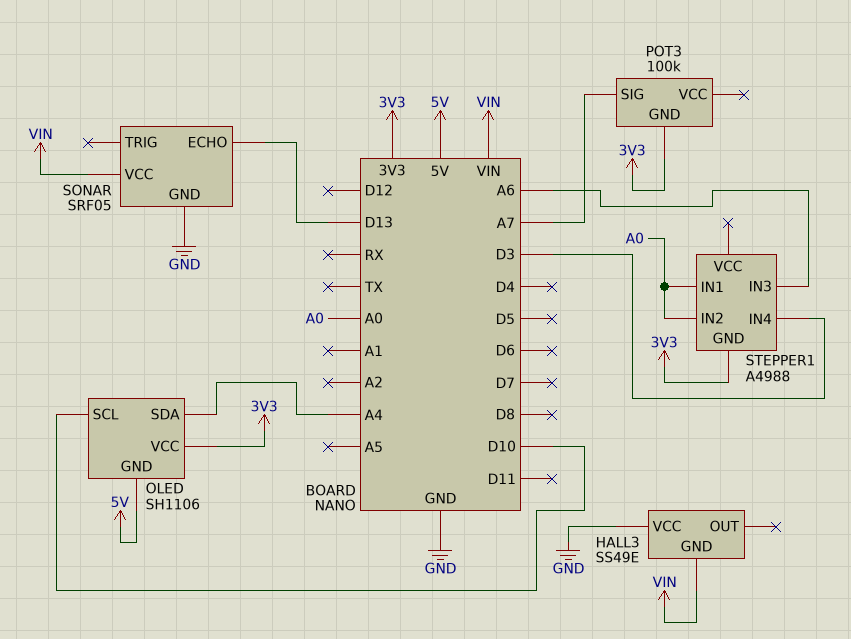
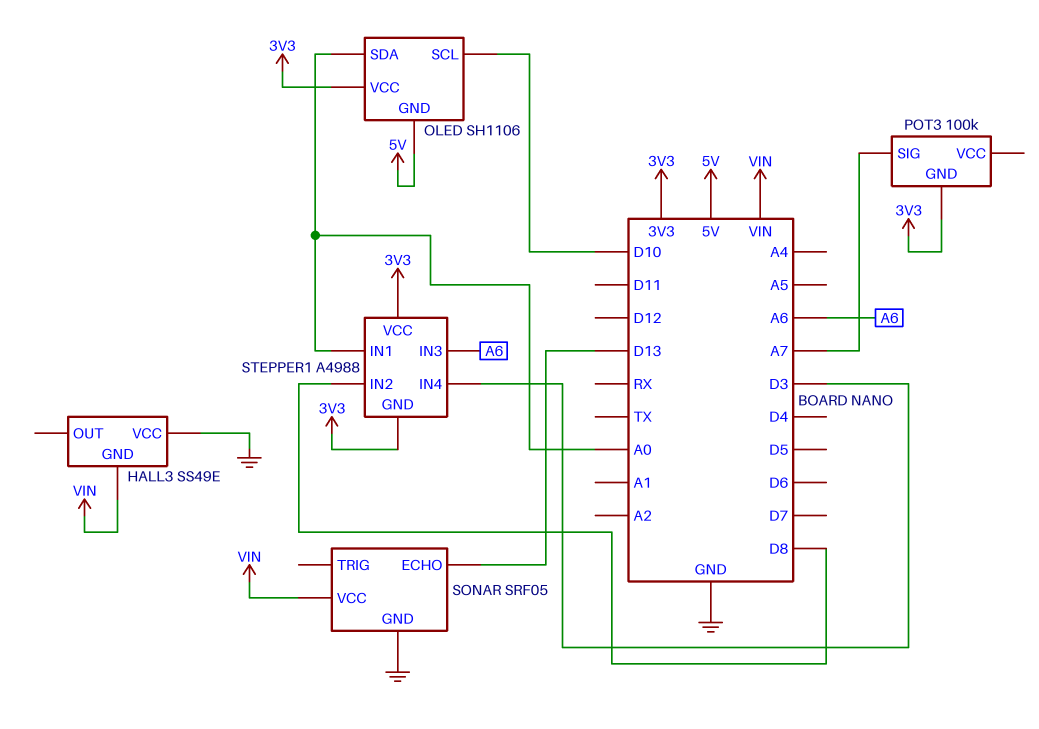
OLED pin SDA: A4 -> A0
STEPPER1 pin IN2: A0 -> D8
STEPPER1 pin VCC: none -> 3V3

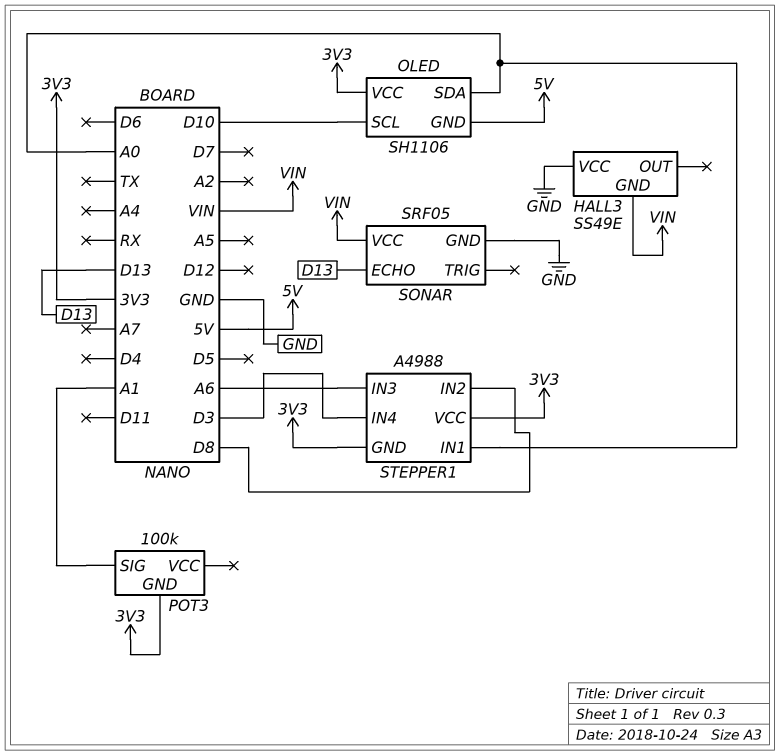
POT3 pin SIG: A7 -> A1

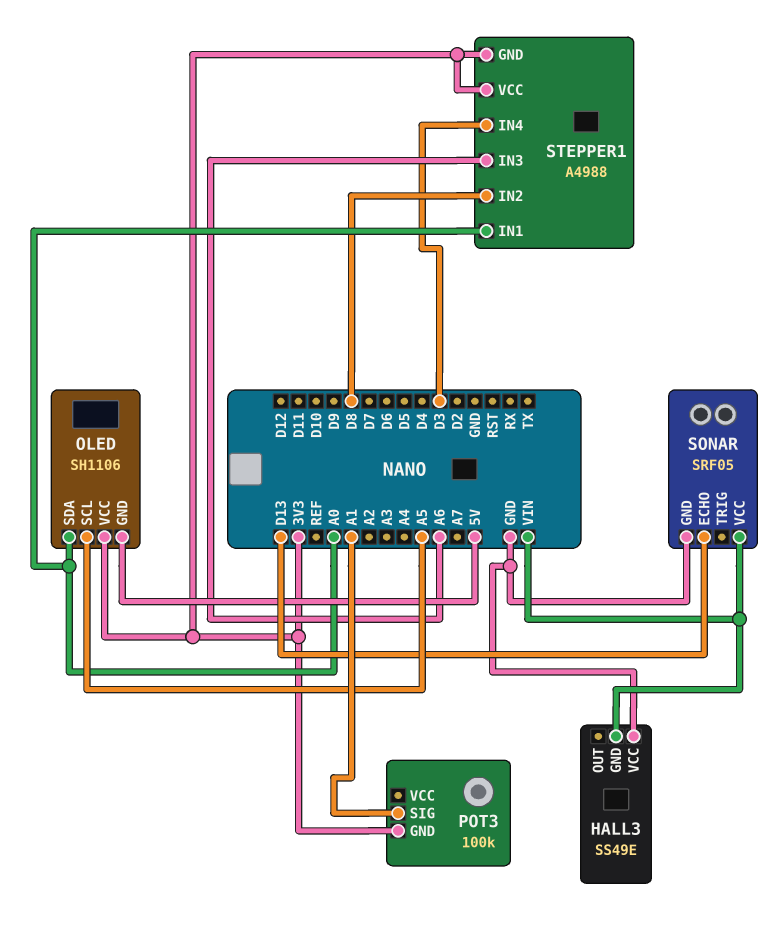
OLED pin SCL: D10 -> A5

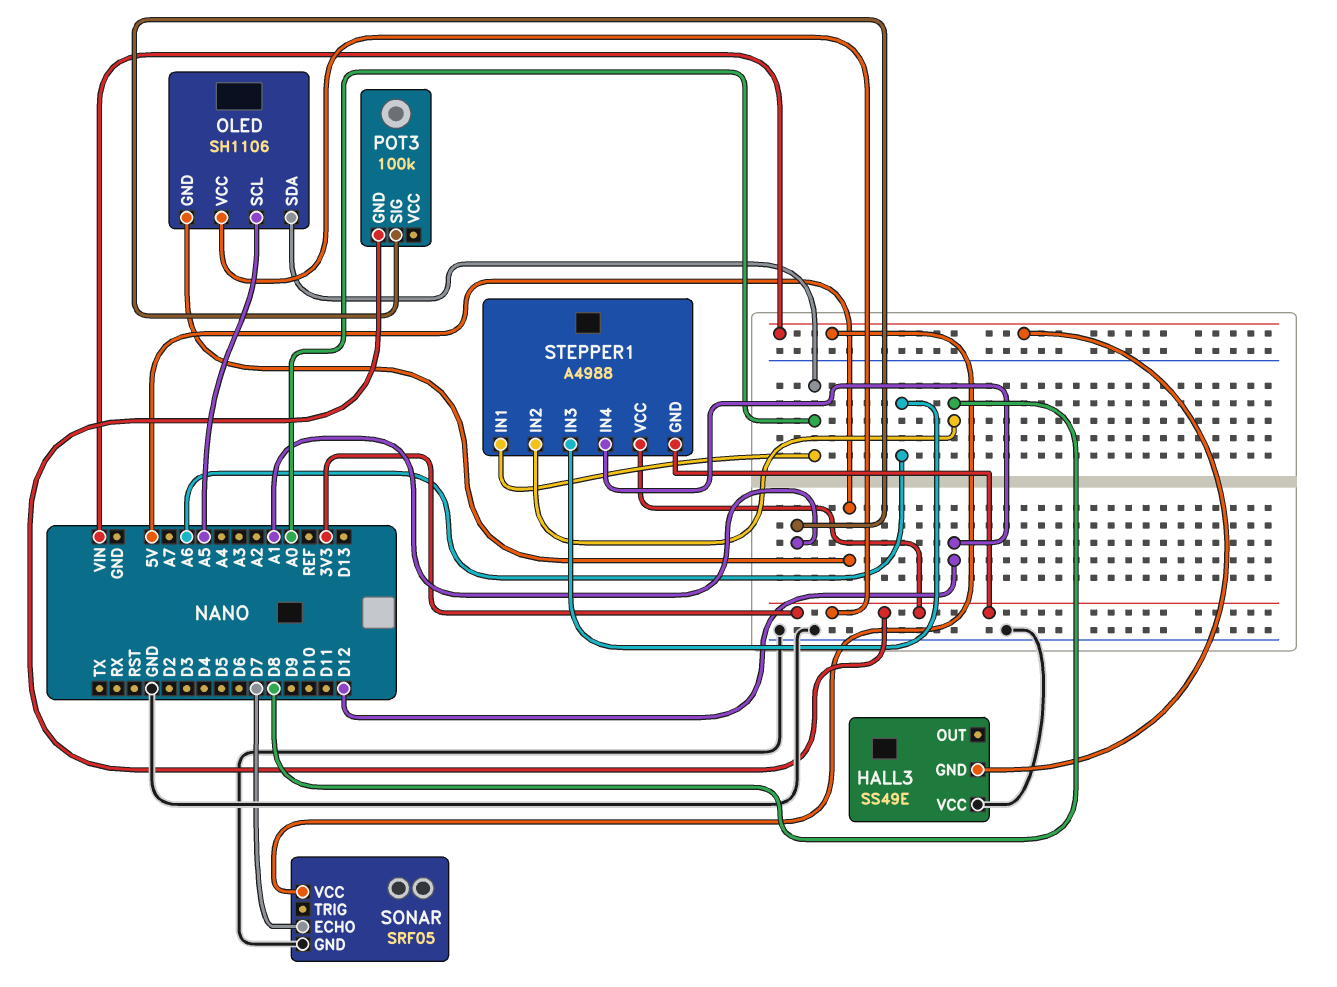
SONAR pin ECHO: D13 -> D7
STEPPER1 pin IN4: D3 -> D12

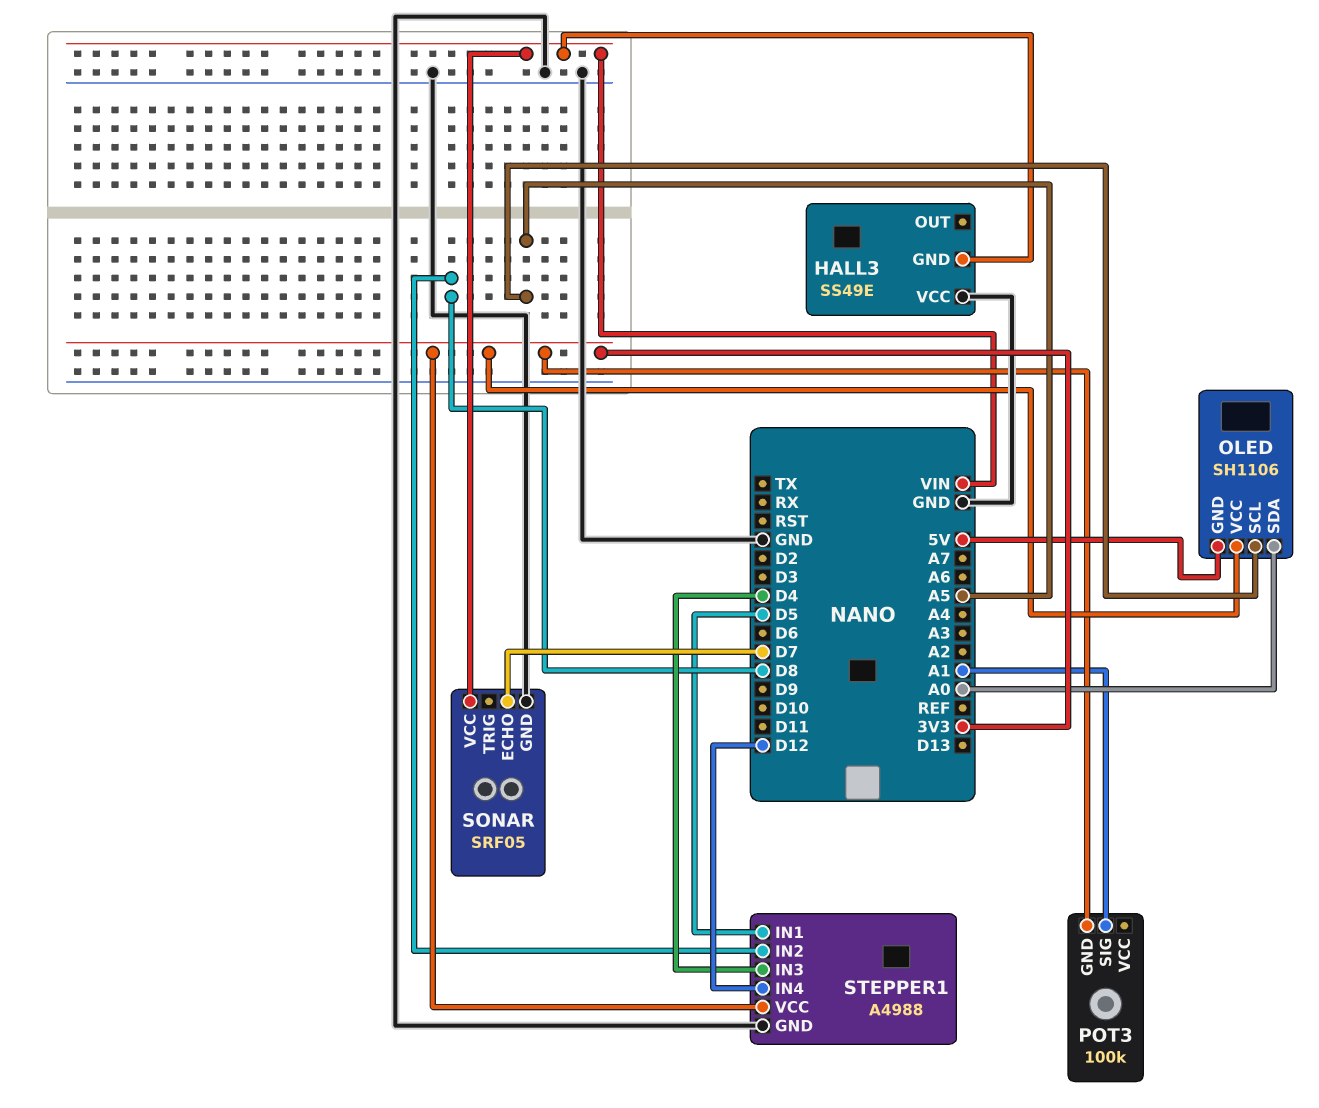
STEPPER1 pin GND: 3V3 -> GND
STEPPER1 pin IN1: A0 -> D5
STEPPER1 pin IN3: A6 -> D4

